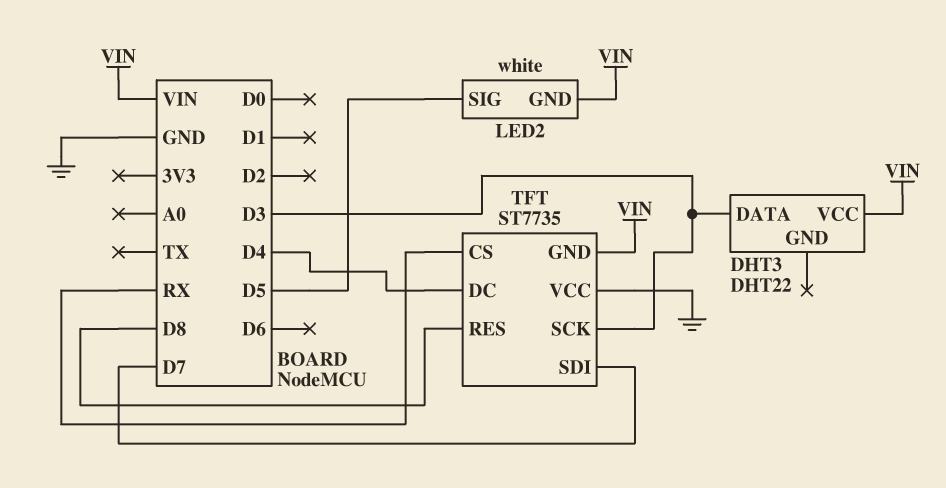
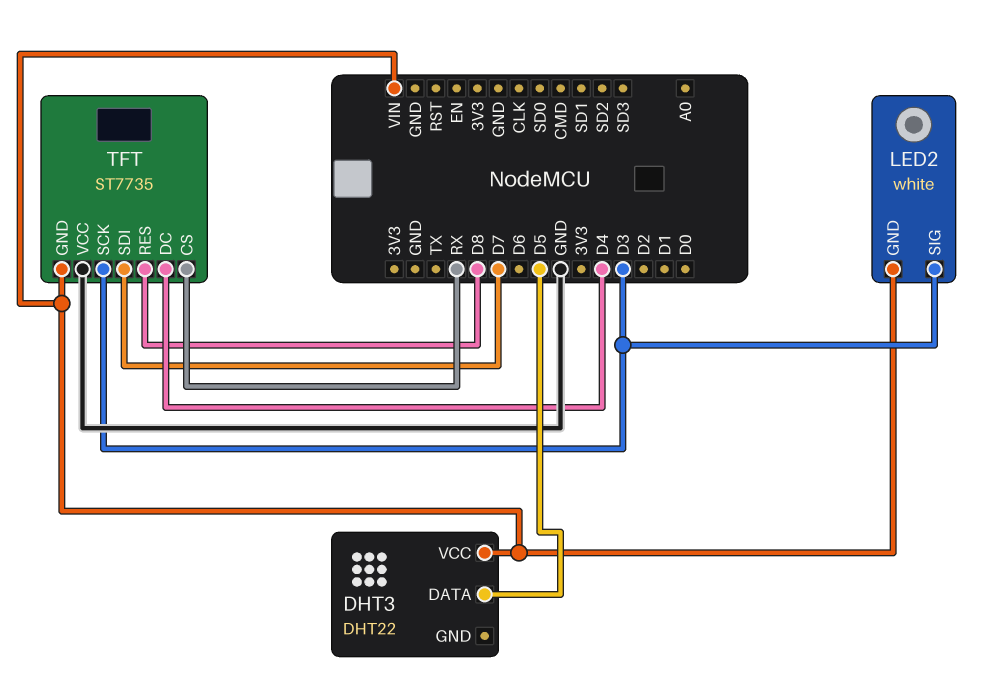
DHT3 pin DATA: D3 -> D5
LED2 pin SIG: D5 -> D3

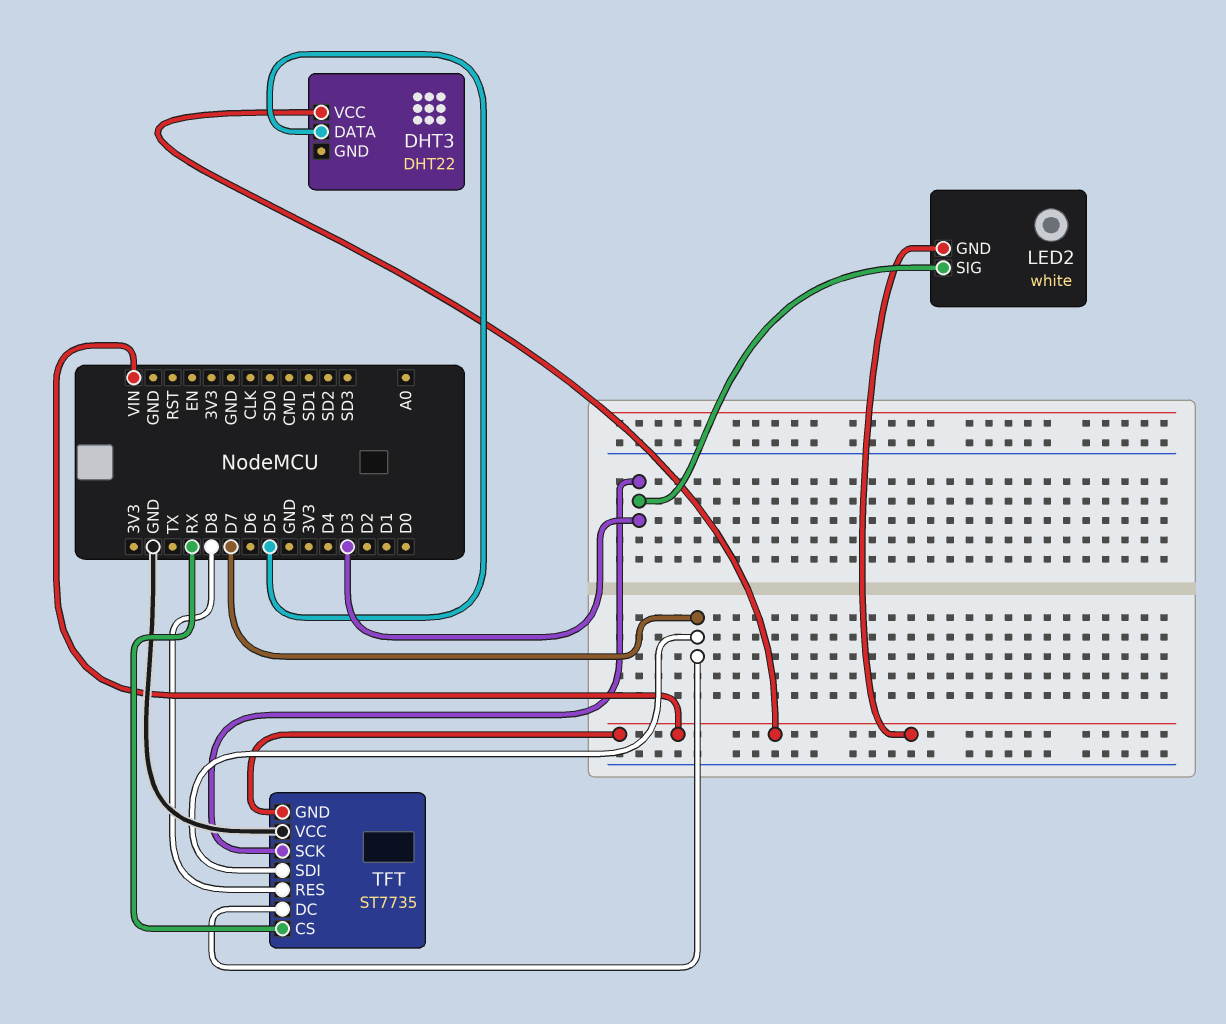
TFT pin DC: D4 -> D7

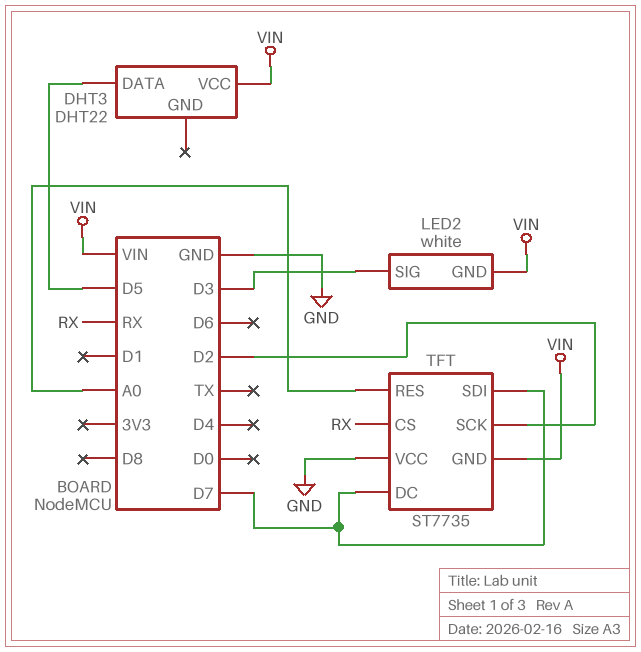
TFT pin RES: D8 -> A0
TFT pin SCK: D3 -> D2

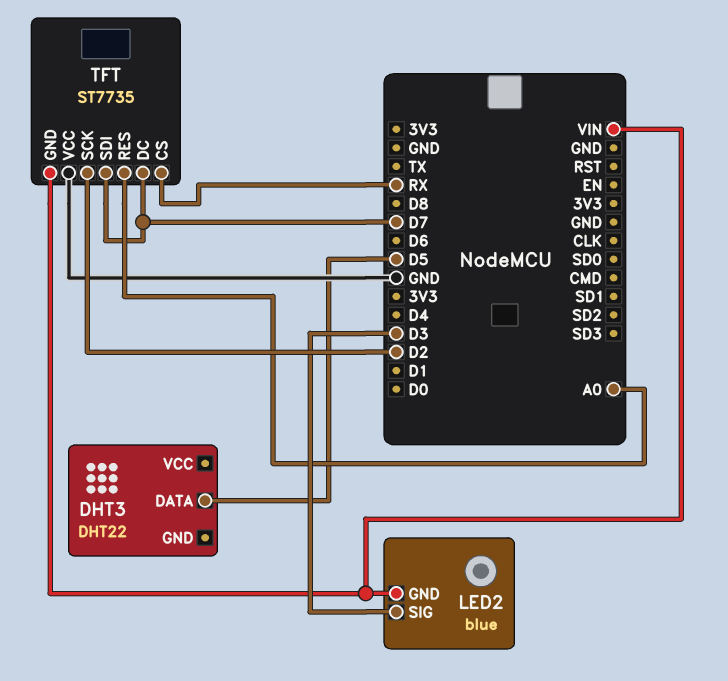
DHT3 pin VCC: VIN -> none
LED2: white -> blue

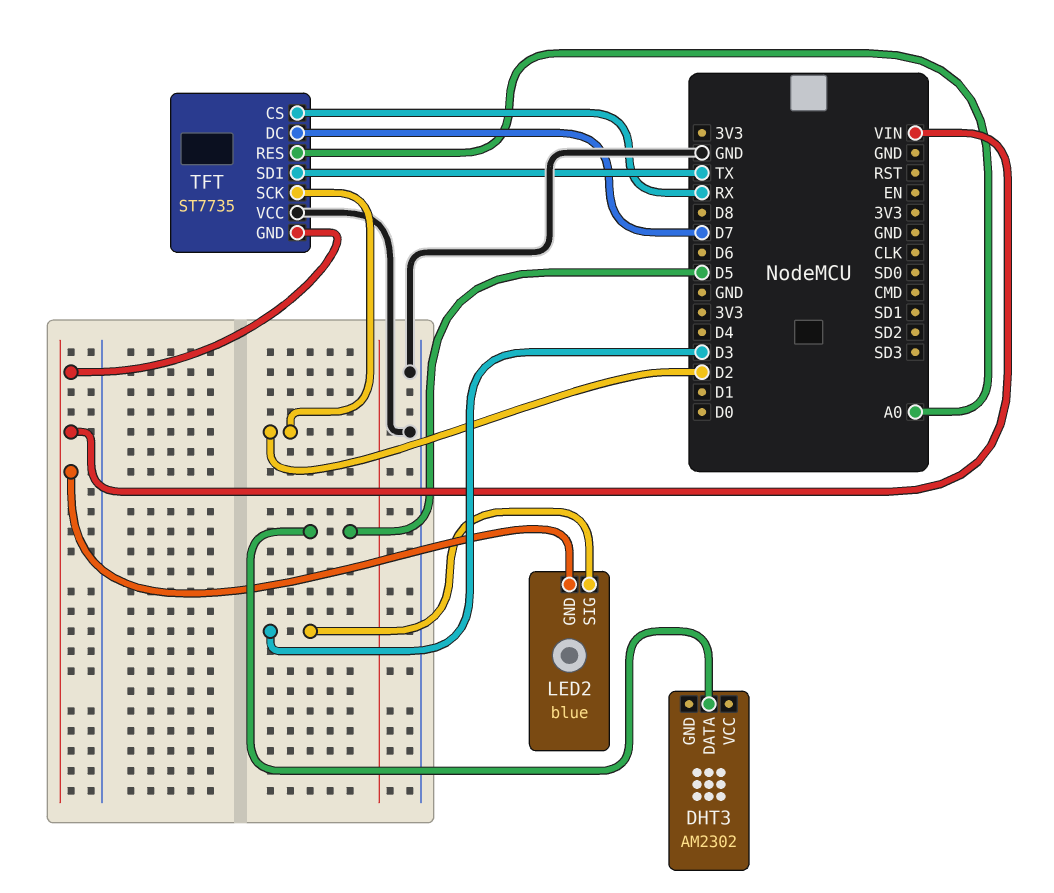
DHT3: DHT22 -> AM2302
TFT pin SDI: D7 -> TX

